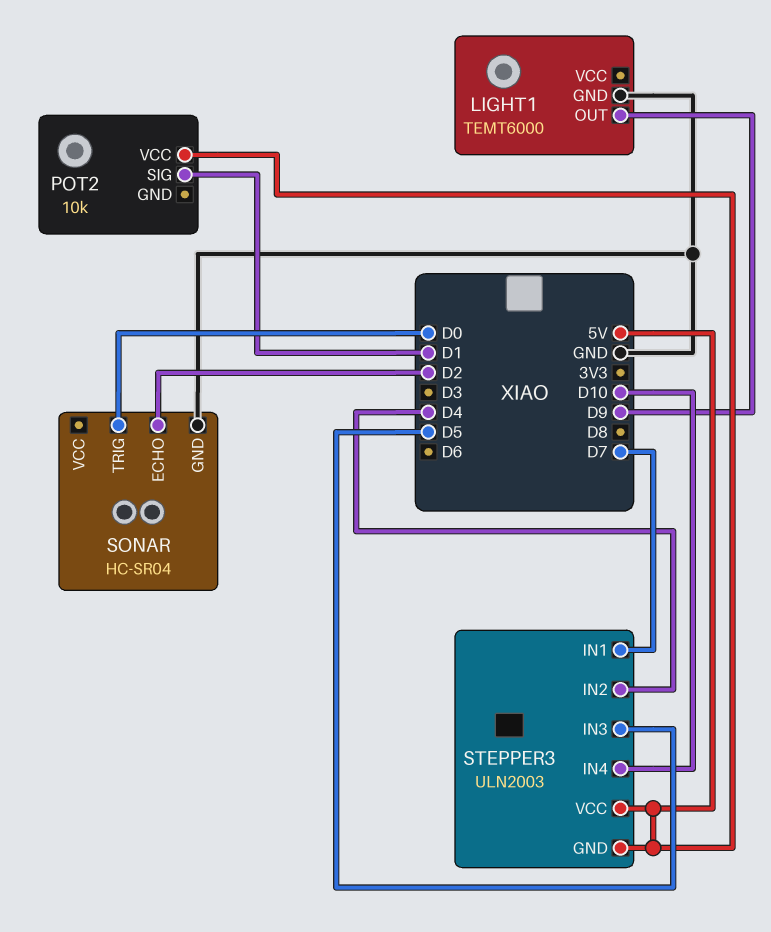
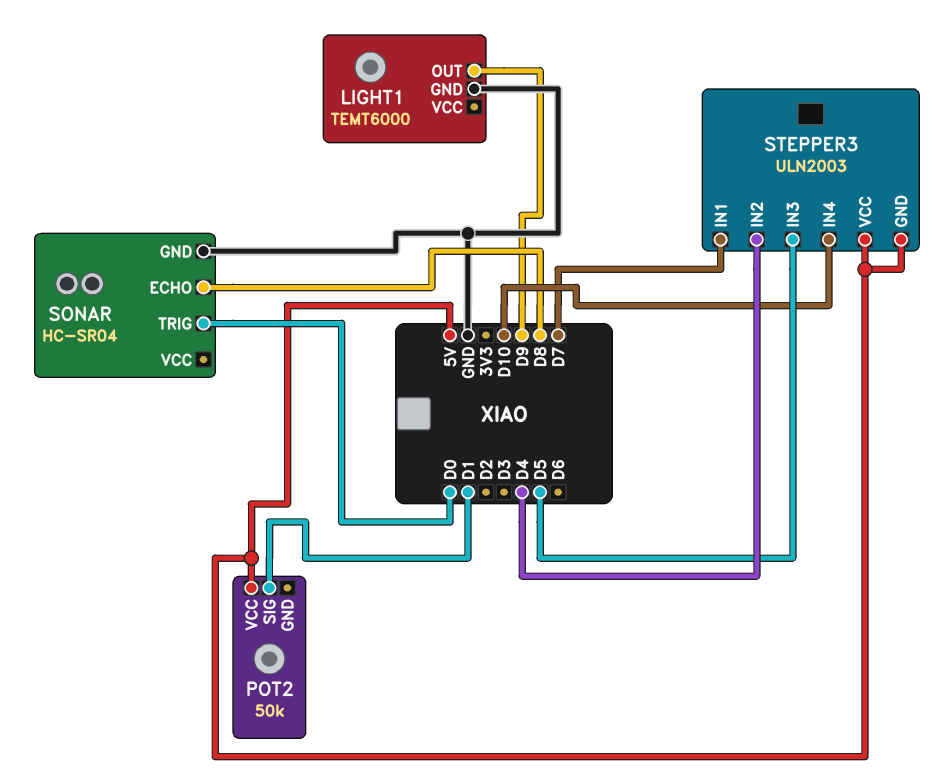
POT2: 10k -> 50k
SONAR pin ECHO: D2 -> D8

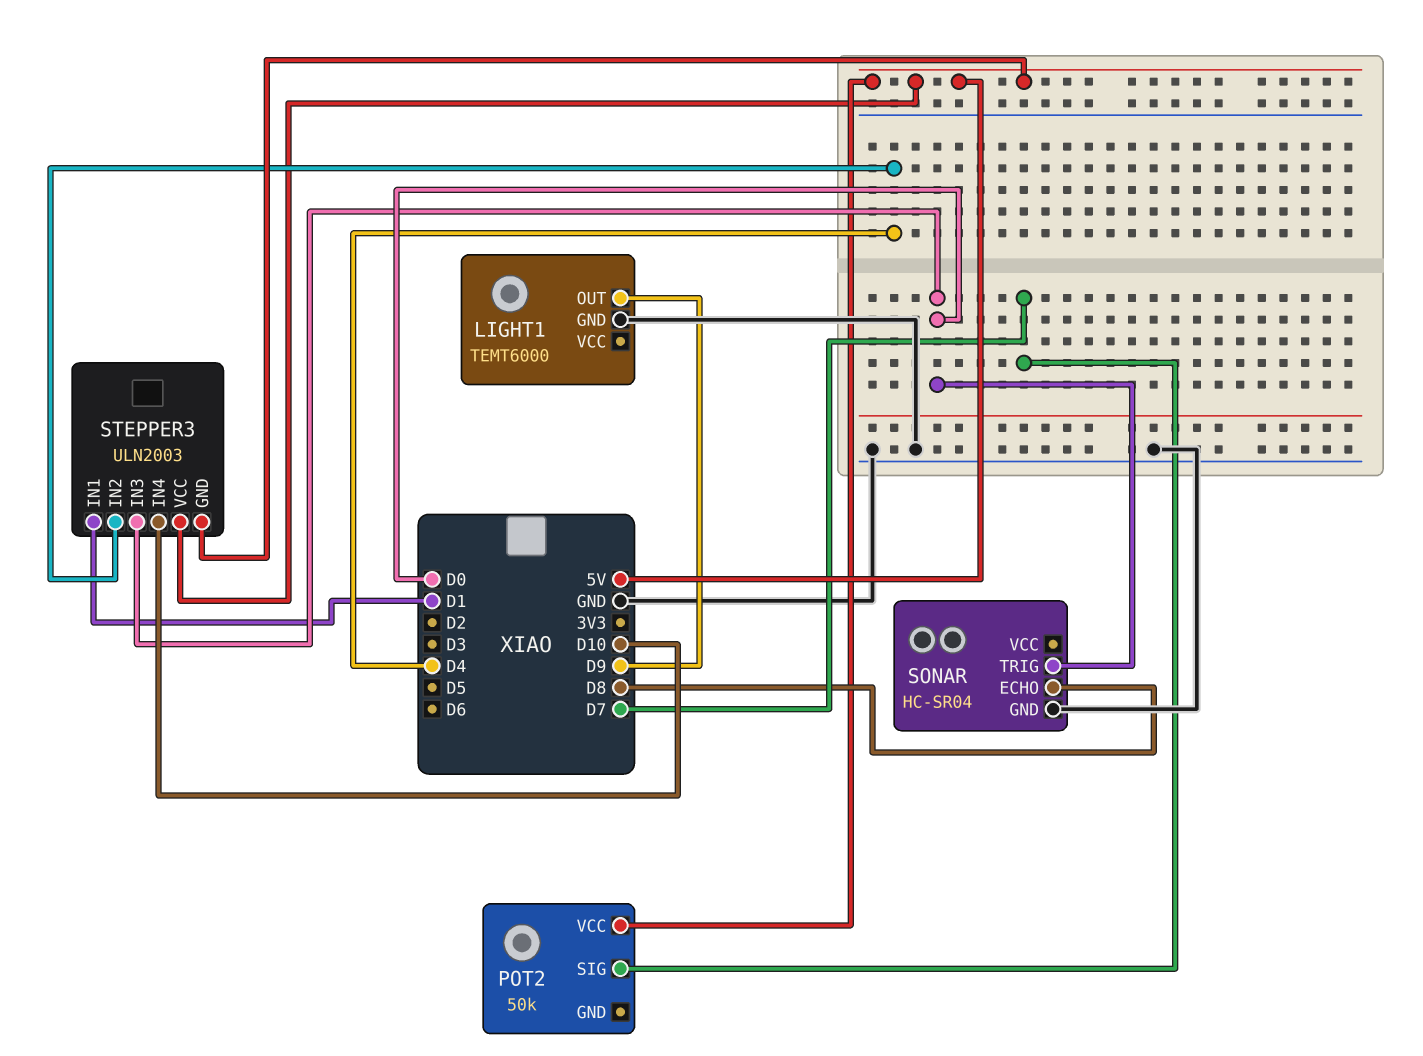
POT2 pin SIG: D1 -> D7
STEPPER3 pin IN1: D7 -> D1
STEPPER3 pin IN3: D5 -> D0

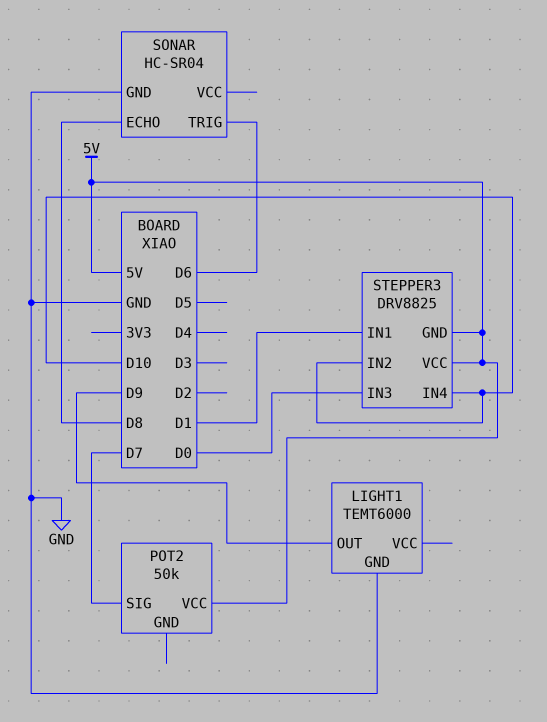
SONAR pin TRIG: D0 -> D6
STEPPER3: ULN2003 -> DRV8825
STEPPER3 pin IN2: D4 -> D10

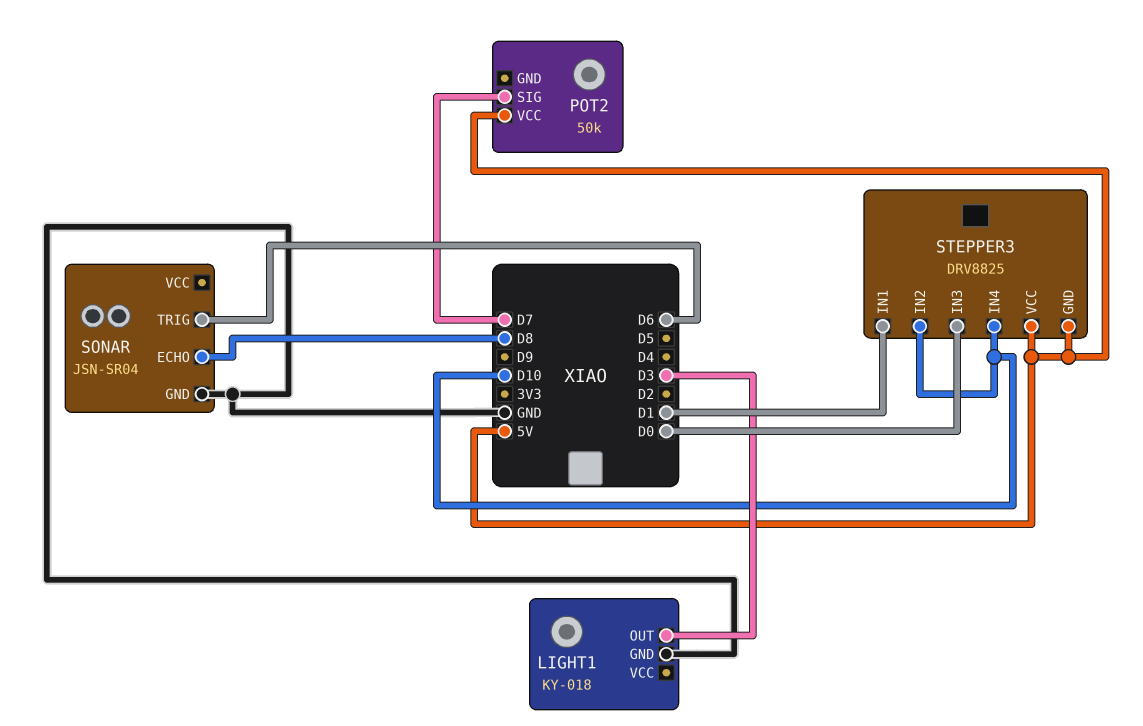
LIGHT1: TEMT6000 -> KY-018
LIGHT1 pin OUT: D9 -> D3
SONAR: HC-SR04 -> JSN-SR04

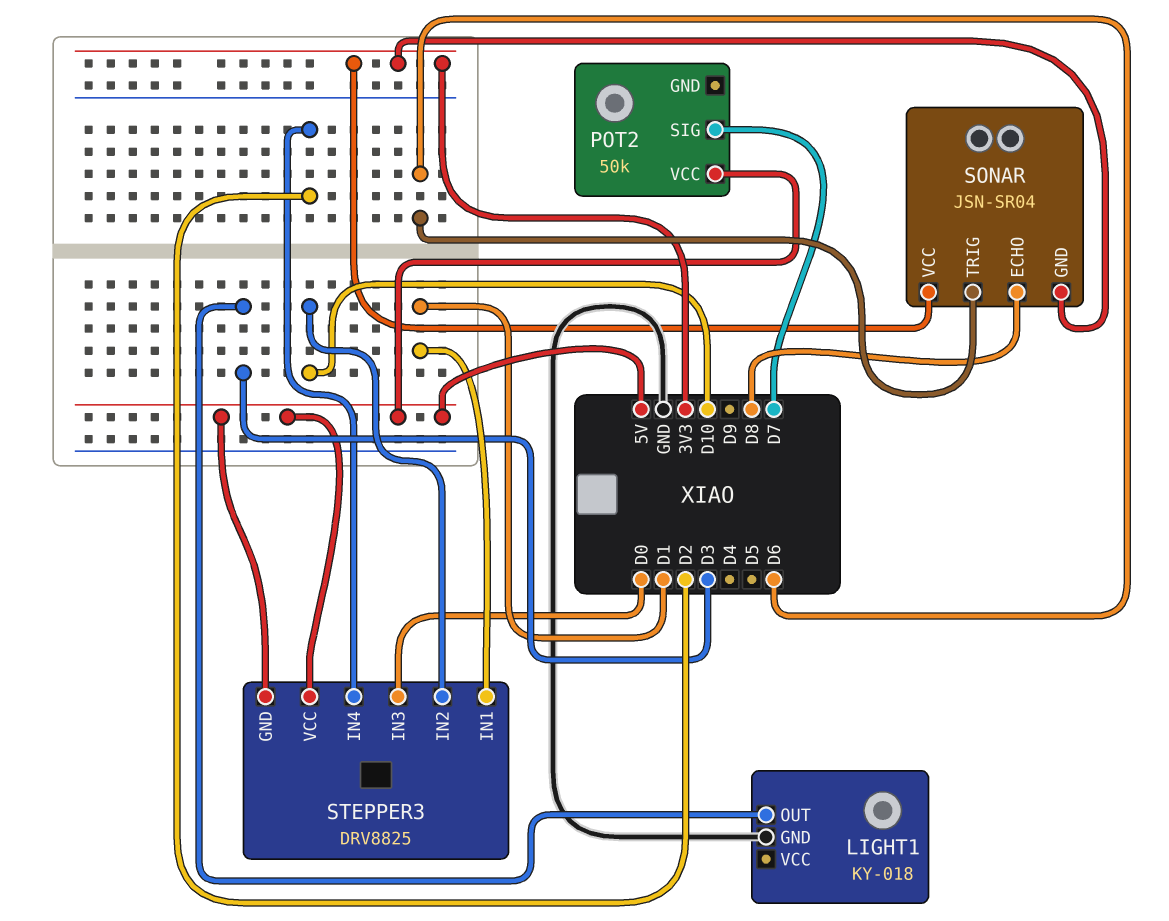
SONAR pin GND: GND -> 3V3
SONAR pin VCC: none -> 3V3
STEPPER3 pin IN4: D10 -> D2

